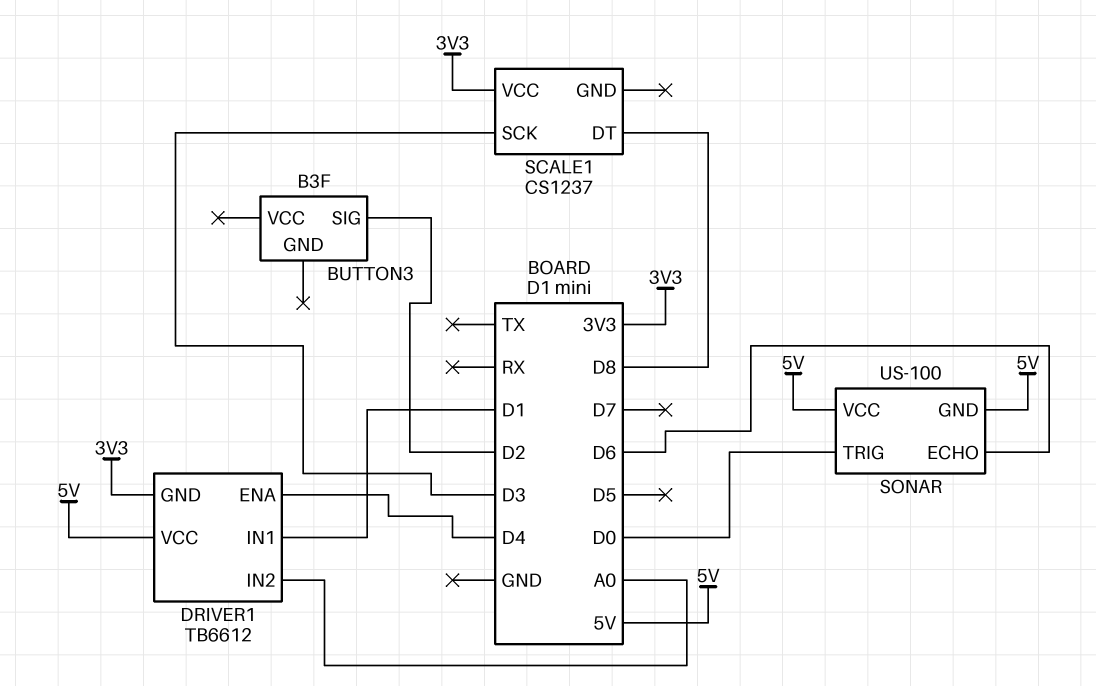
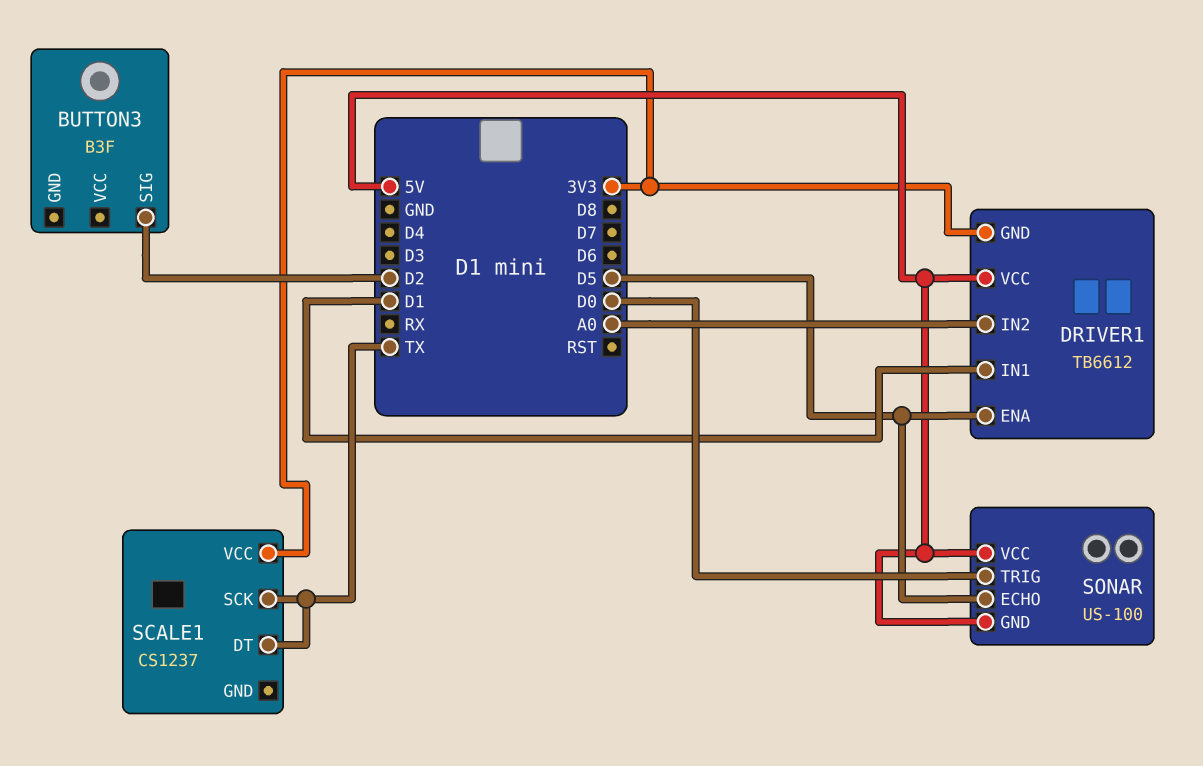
DRIVER1 pin ENA: D4 -> D5
SCALE1 pin DT: D8 -> TX
SCALE1 pin SCK: D3 -> TX
SONAR pin ECHO: D6 -> D5

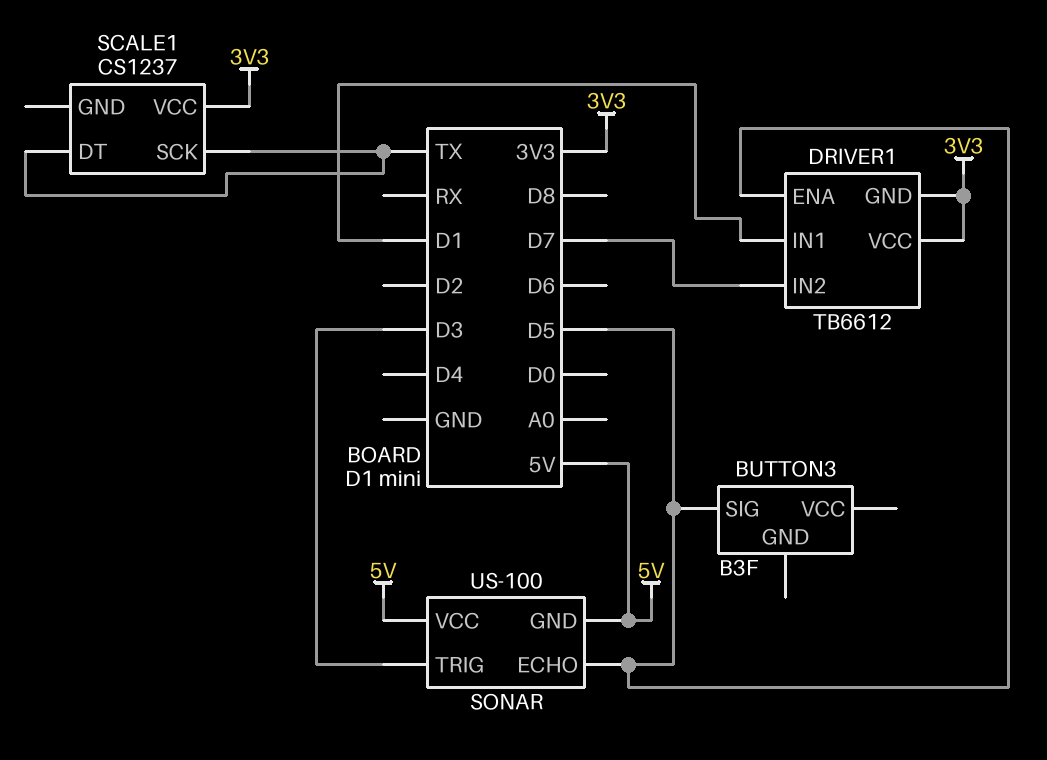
BUTTON3 pin SIG: D2 -> D5
DRIVER1 pin IN2: A0 -> D7
DRIVER1 pin VCC: 5V -> 3V3
SONAR pin TRIG: D0 -> D3

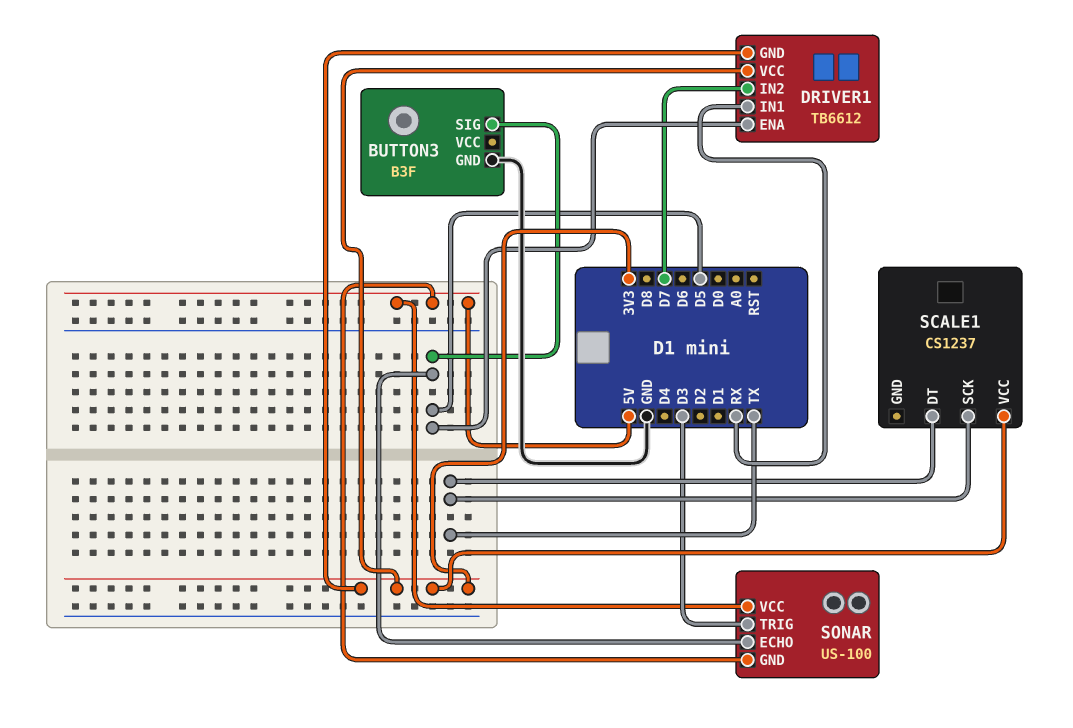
BUTTON3 pin GND: none -> GND
DRIVER1 pin IN1: D1 -> RX

